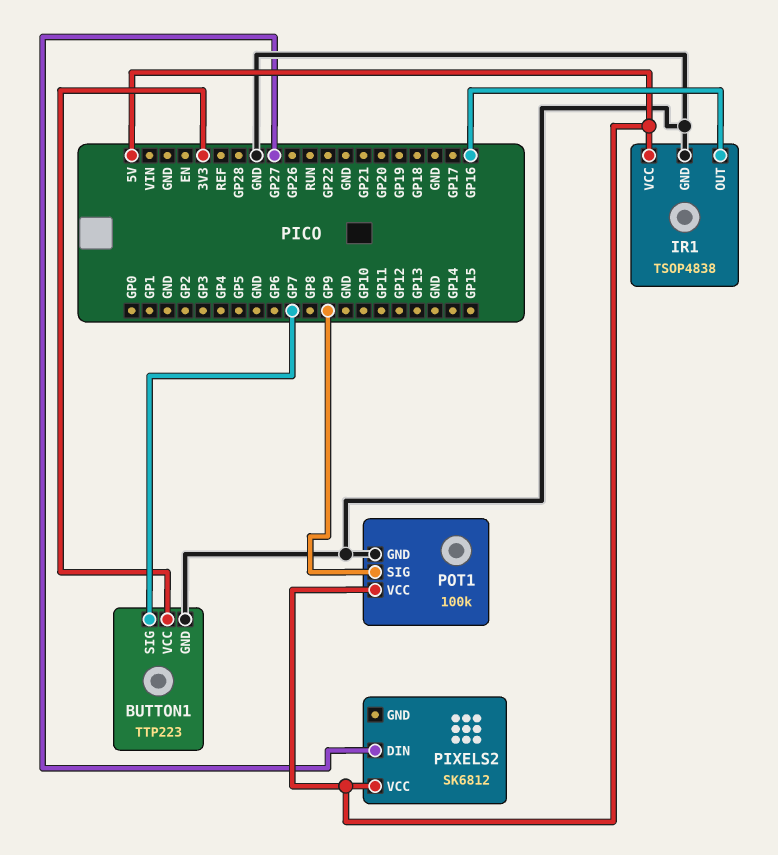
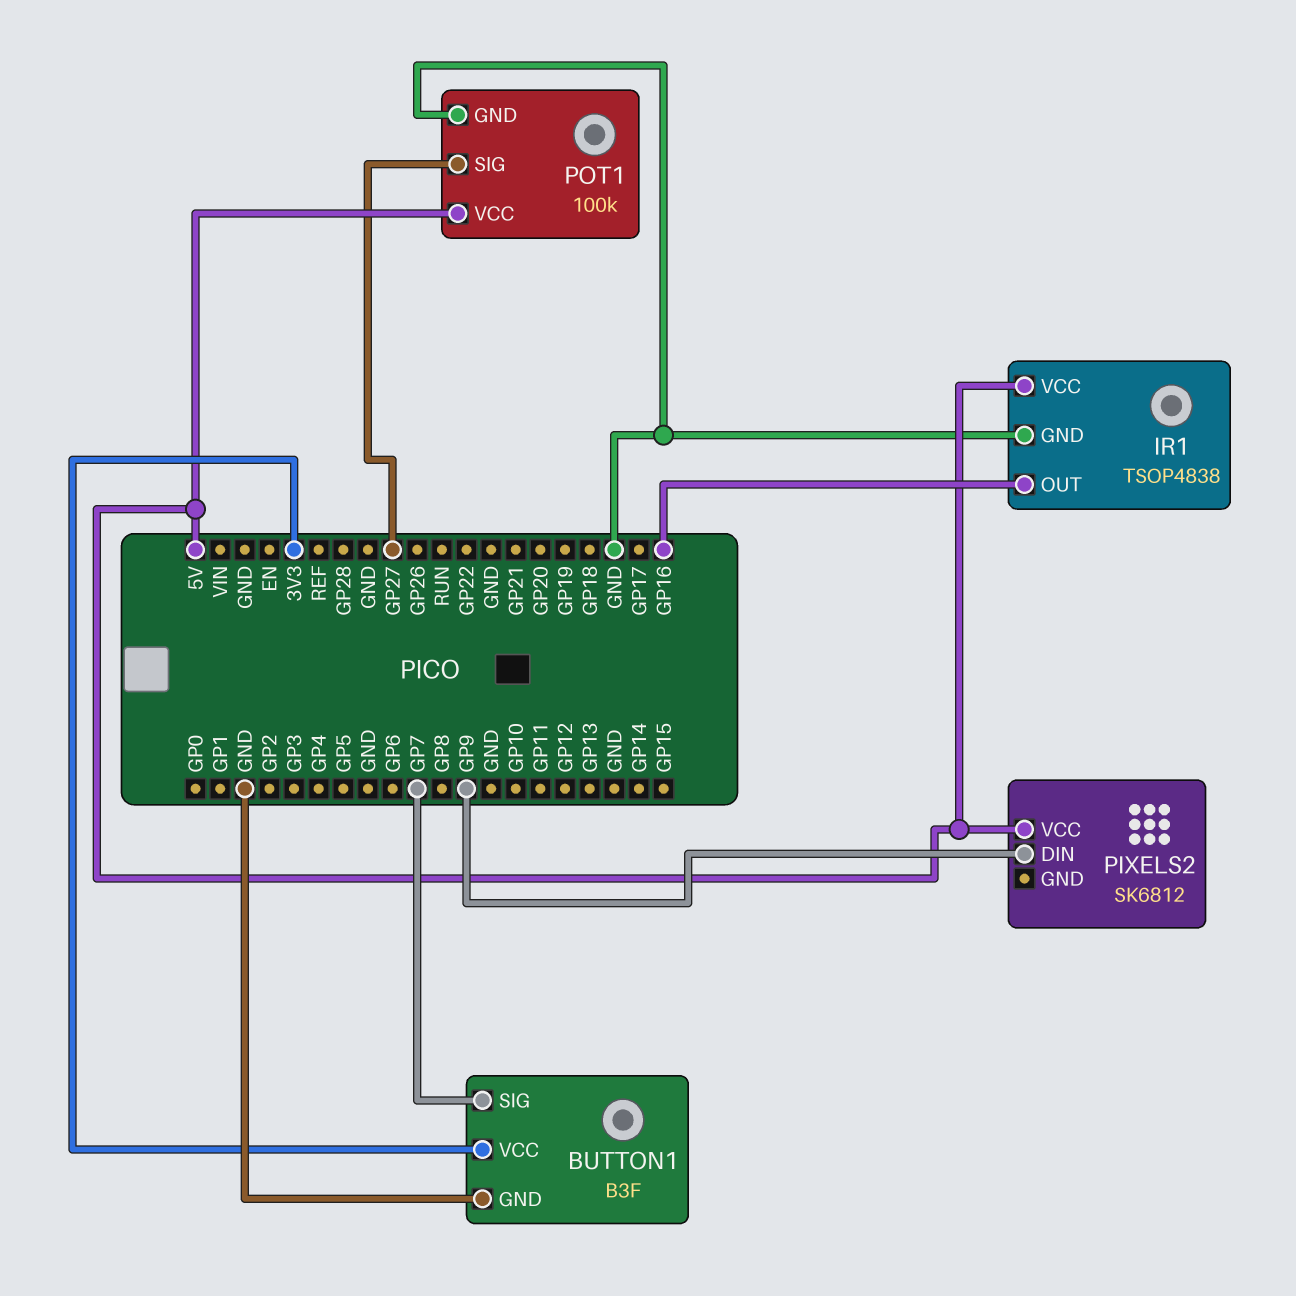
BUTTON1: TTP223 -> B3F
PIXELS2 pin DIN: GP27 -> GP9
POT1 pin SIG: GP9 -> GP27

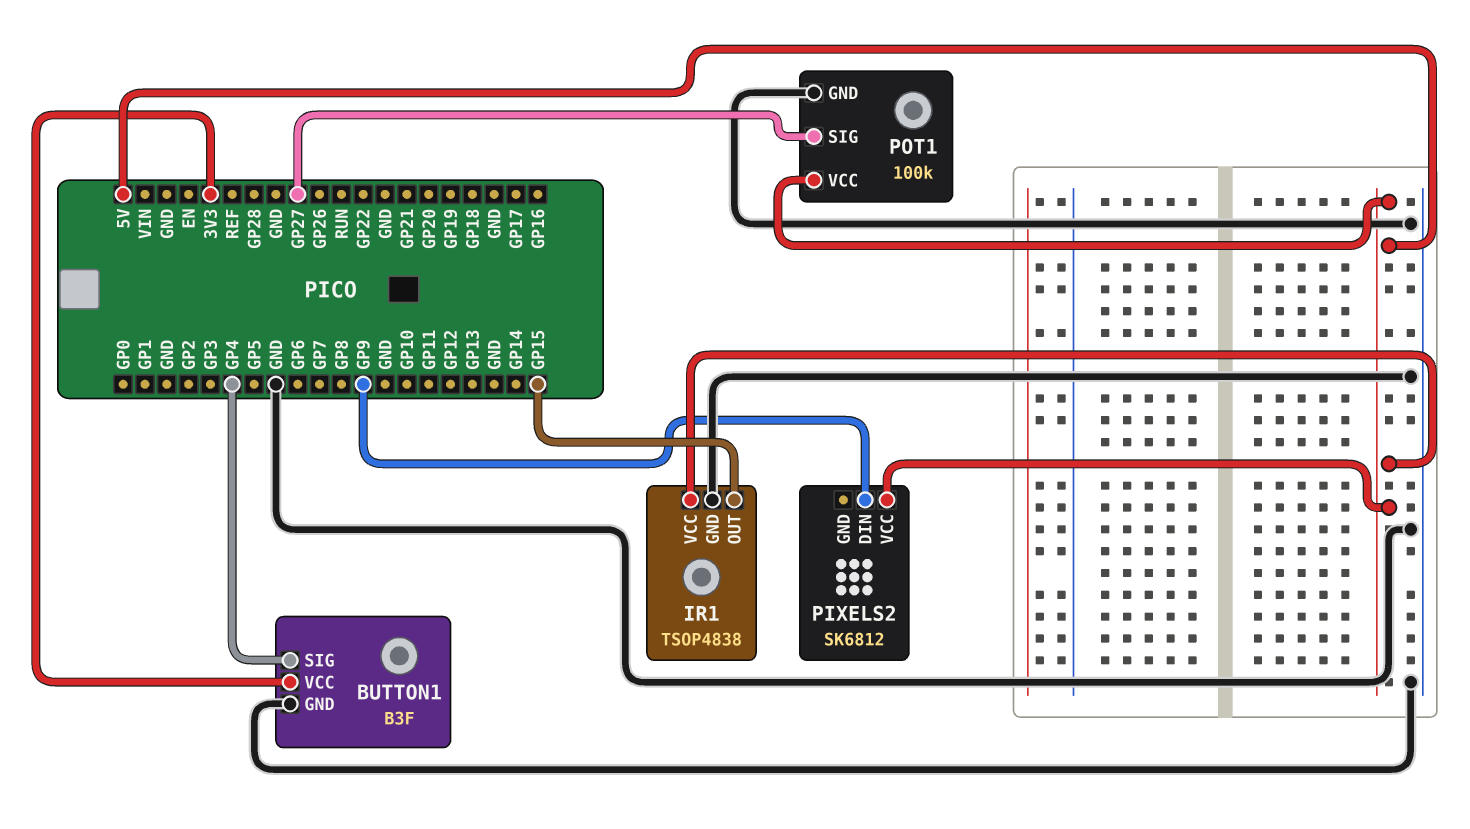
BUTTON1 pin SIG: GP7 -> GP4
IR1 pin OUT: GP16 -> GP15

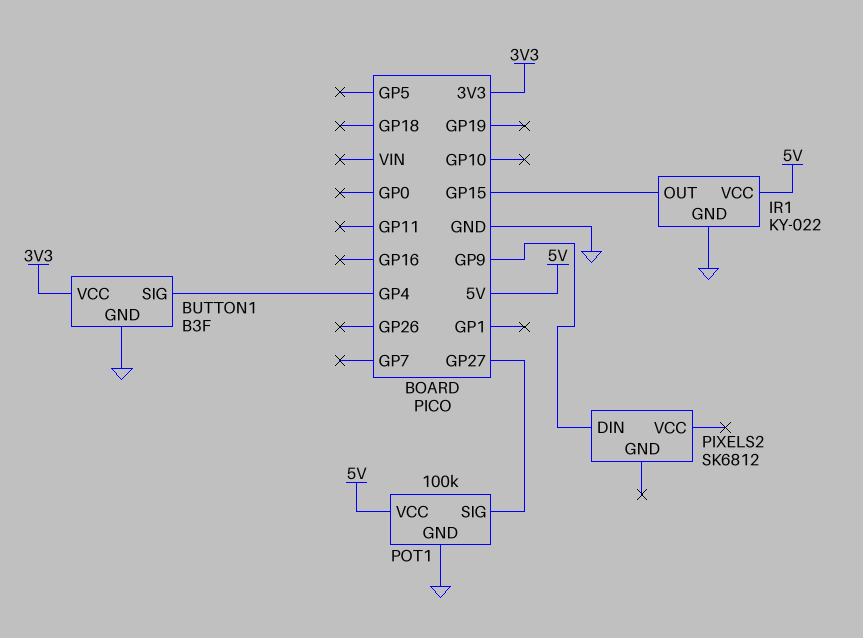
IR1: TSOP4838 -> KY-022
PIXELS2 pin VCC: 5V -> none

